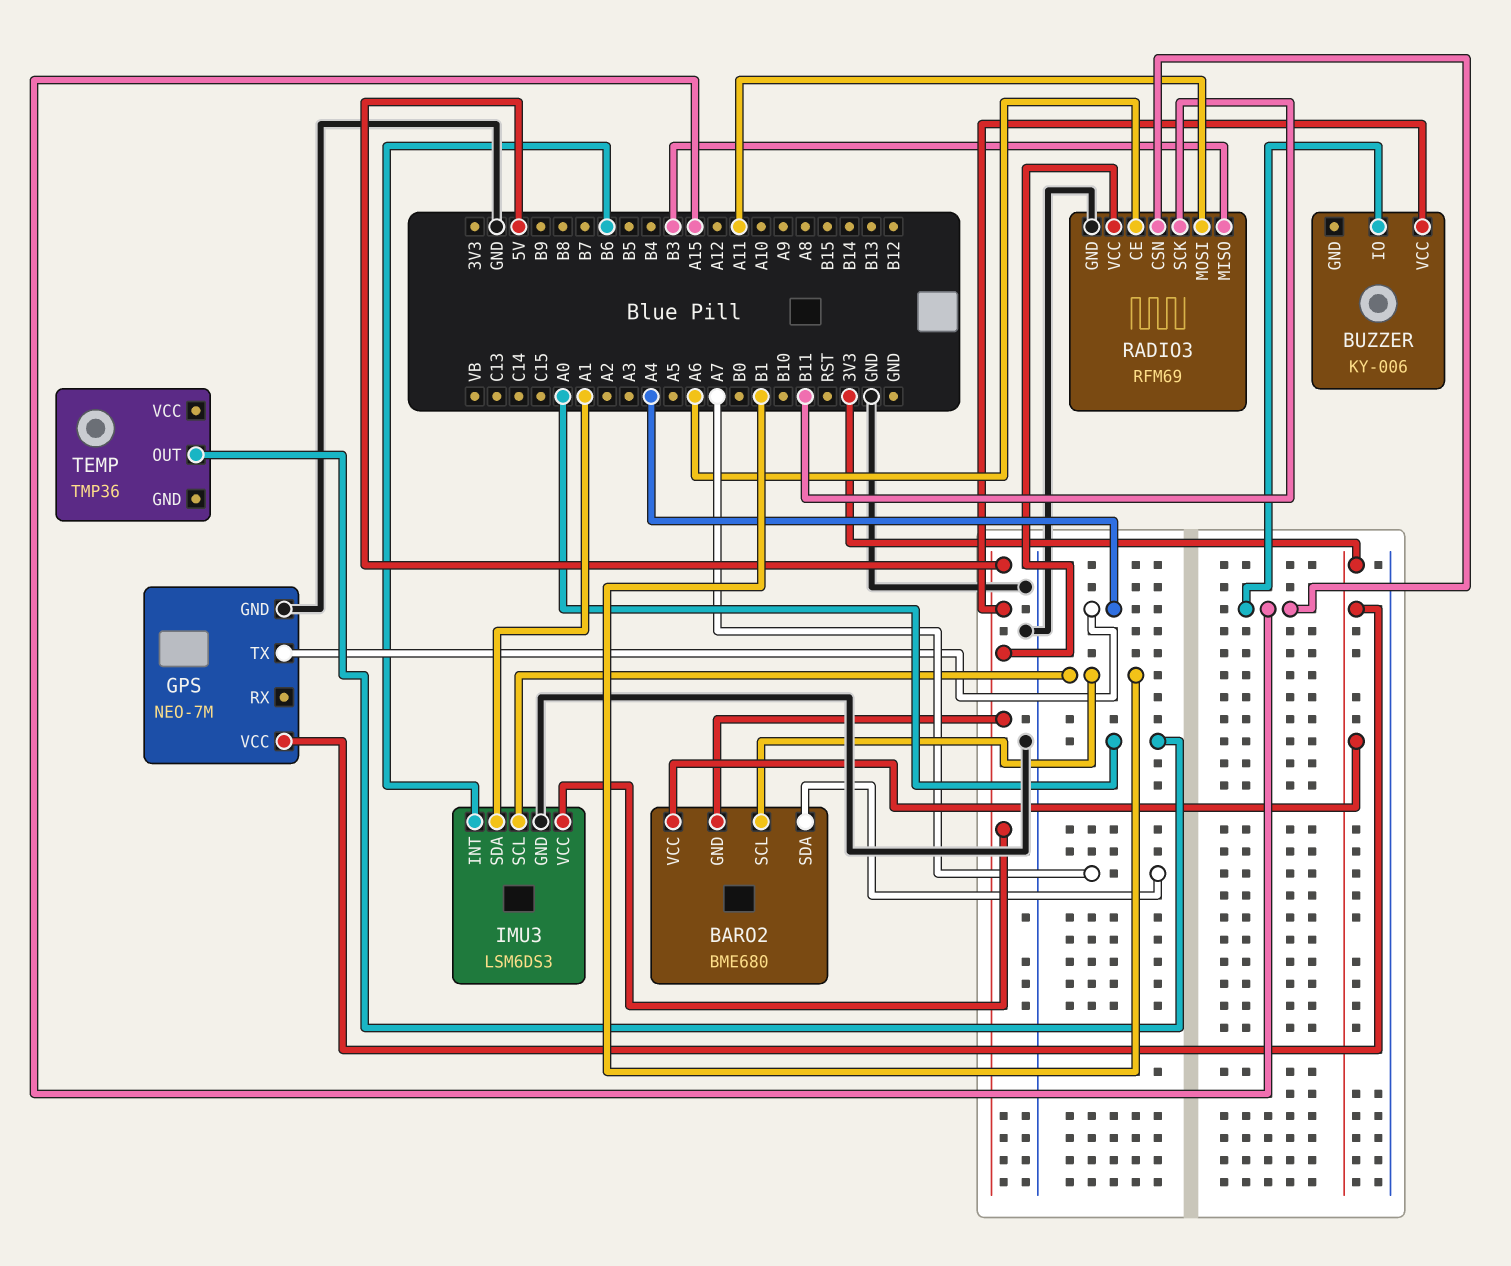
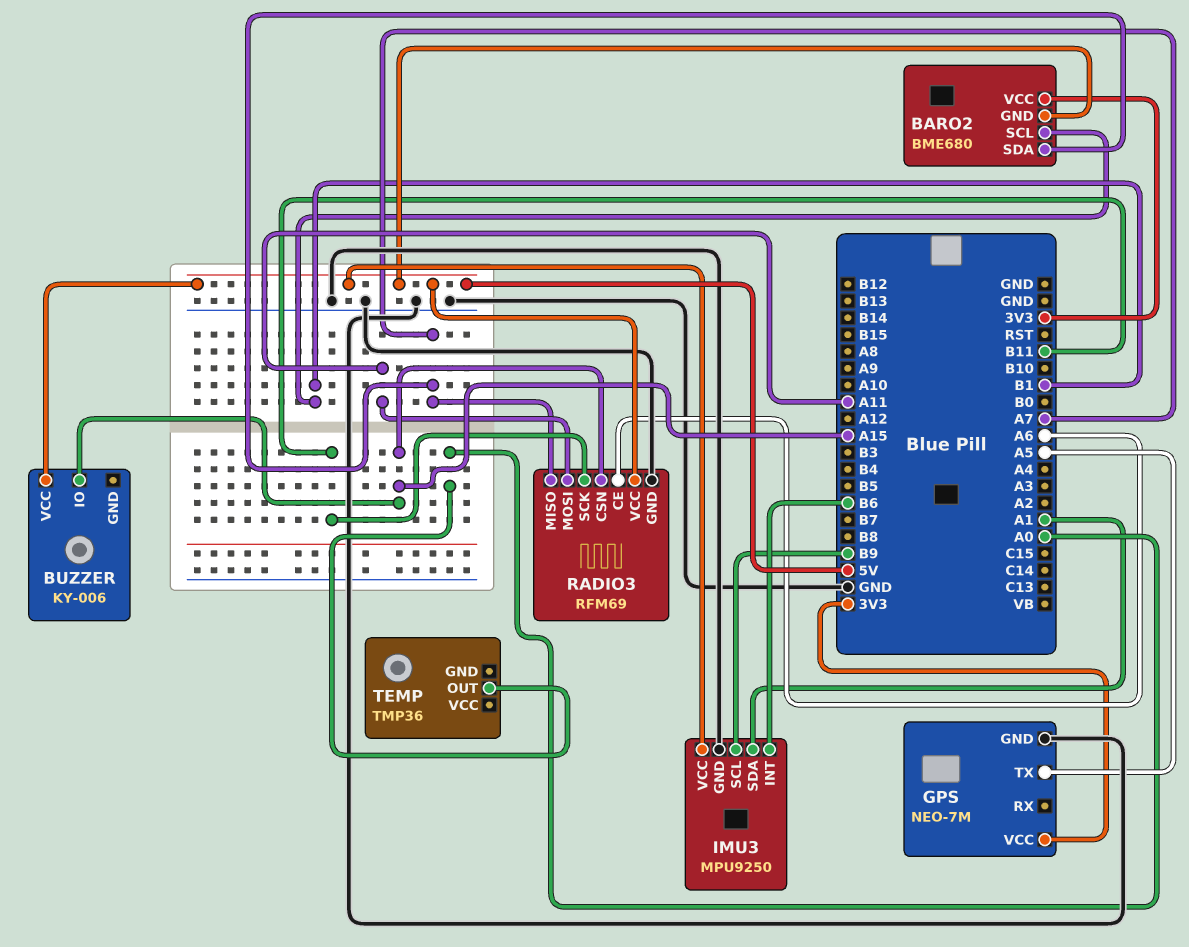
GPS pin TX: A4 -> A5
IMU3: LSM6DS3 -> MPU9250
IMU3 pin SCL: B1 -> B9
RADIO3 pin MISO: B3 -> A7

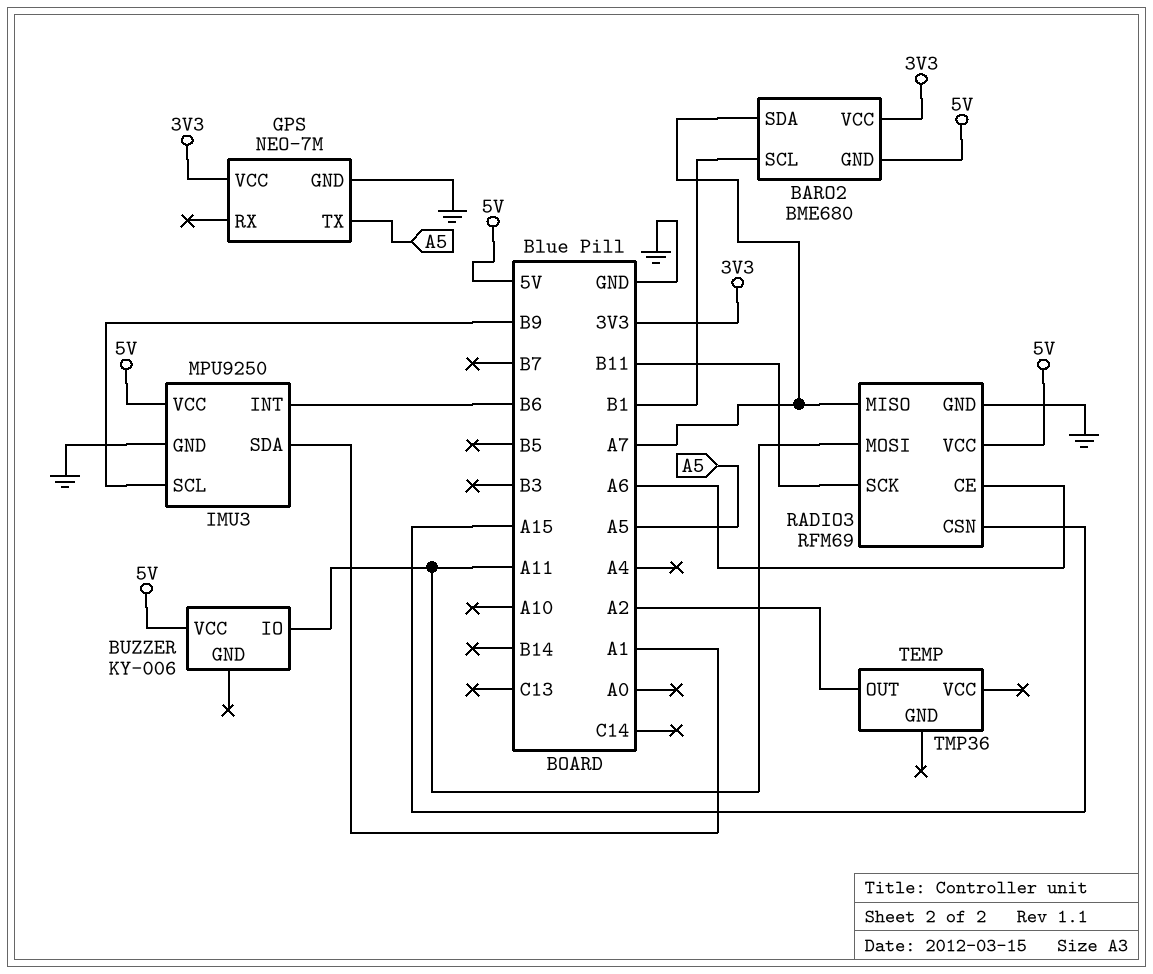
BUZZER pin IO: A15 -> A11
TEMP pin OUT: A0 -> A2

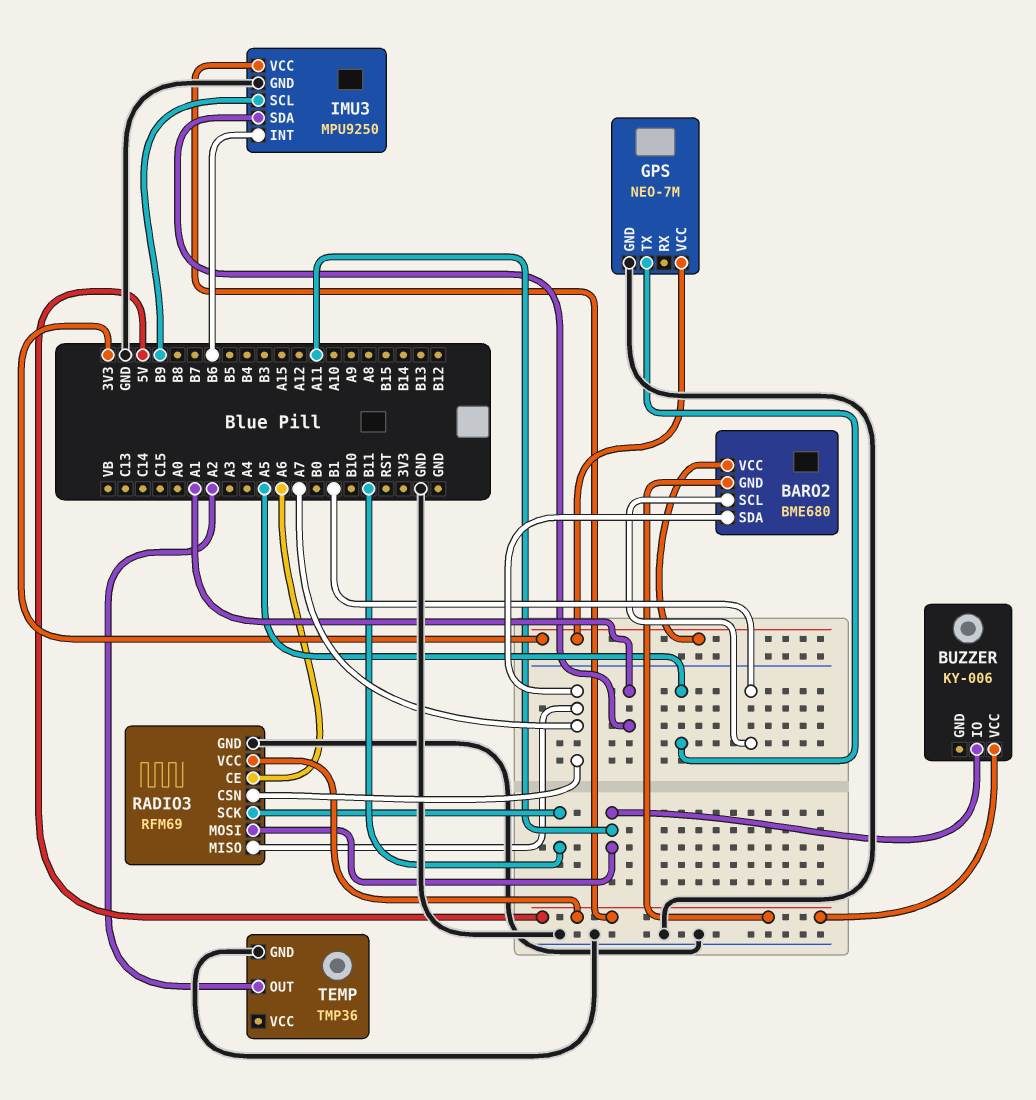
RADIO3 pin CSN: A15 -> A7
TEMP pin GND: none -> GND

